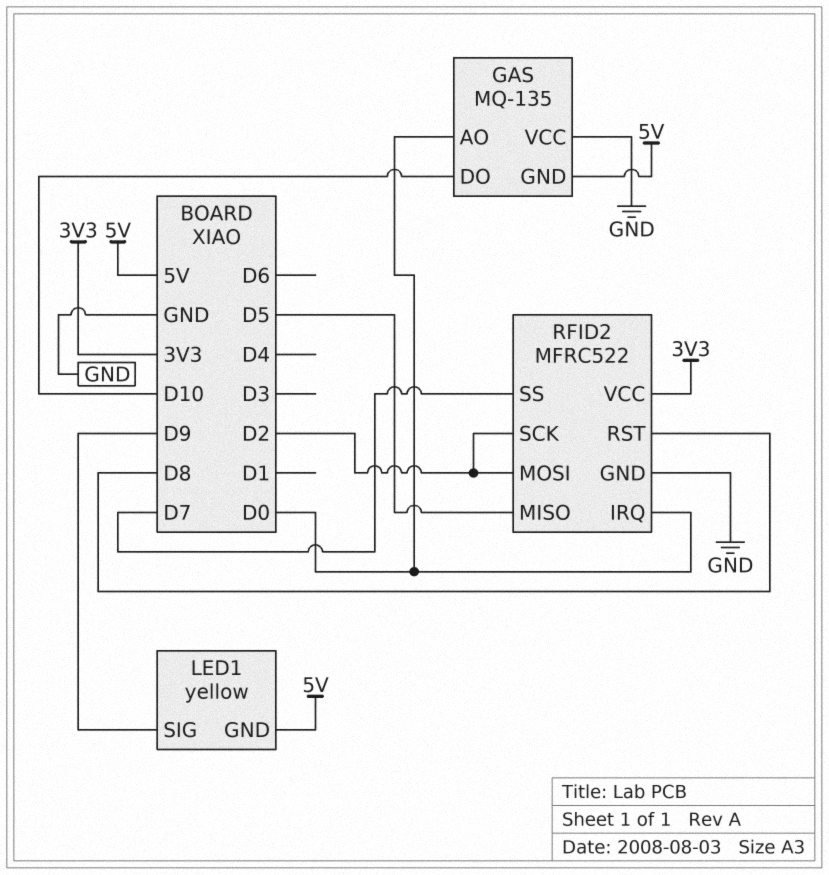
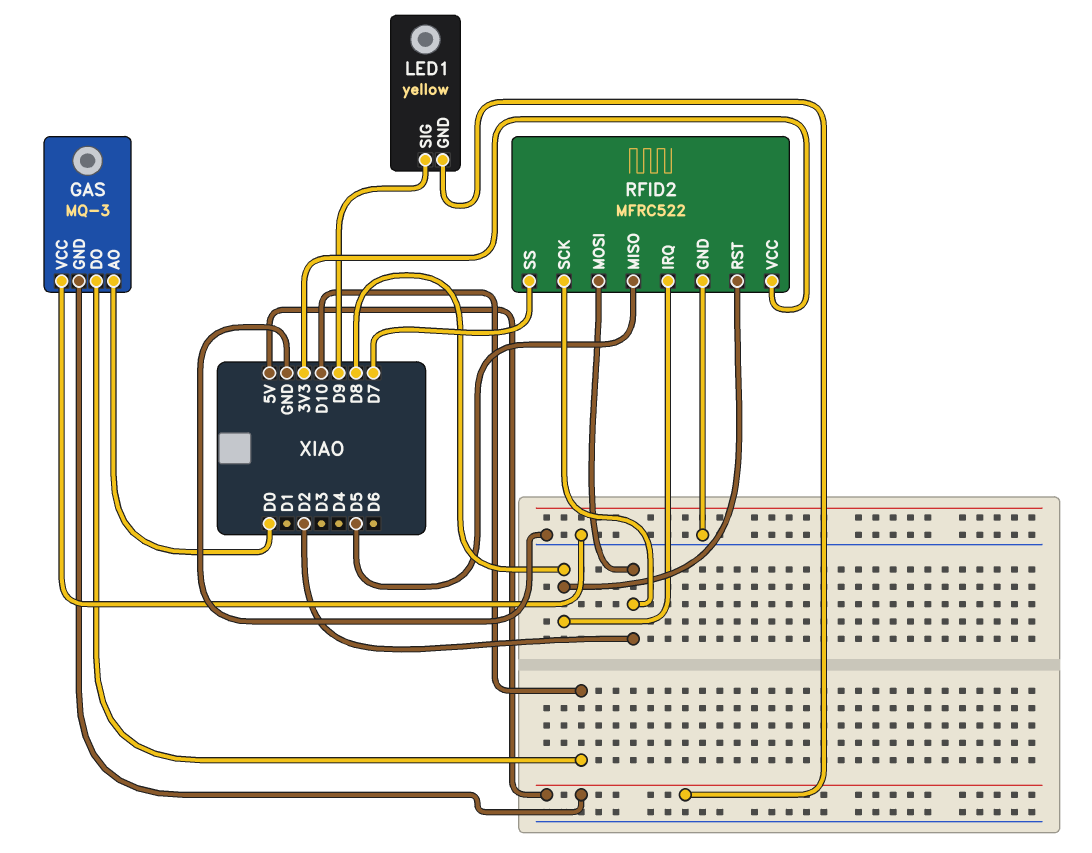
GAS: MQ-135 -> MQ-3
RFID2 pin IRQ: D0 -> D8

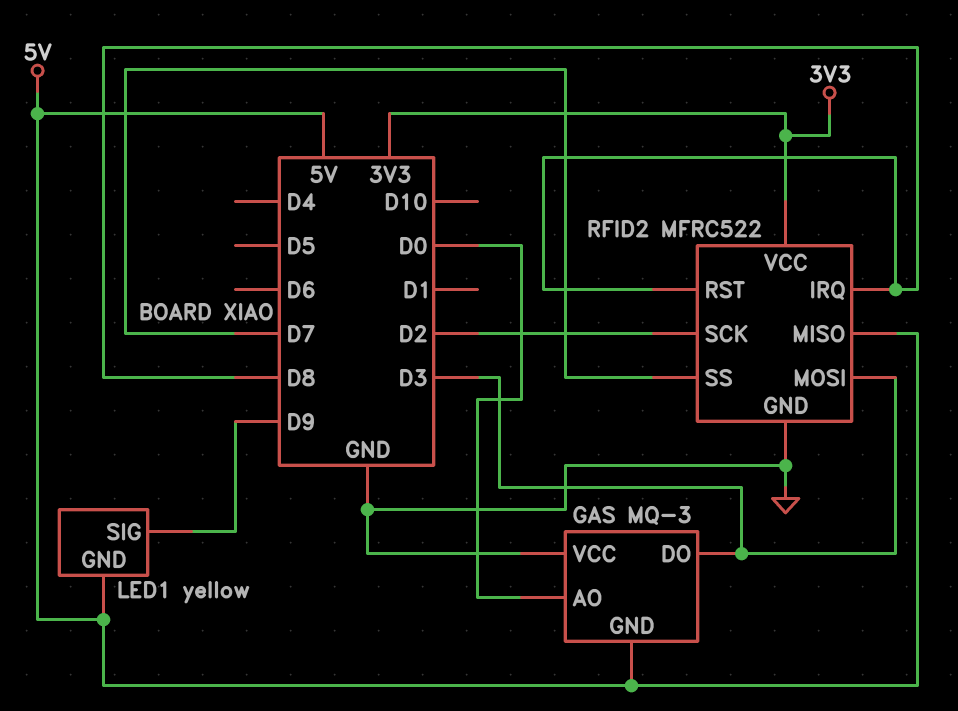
GAS pin DO: D10 -> D3
RFID2 pin MISO: D5 -> 5V
RFID2 pin MOSI: D2 -> D3

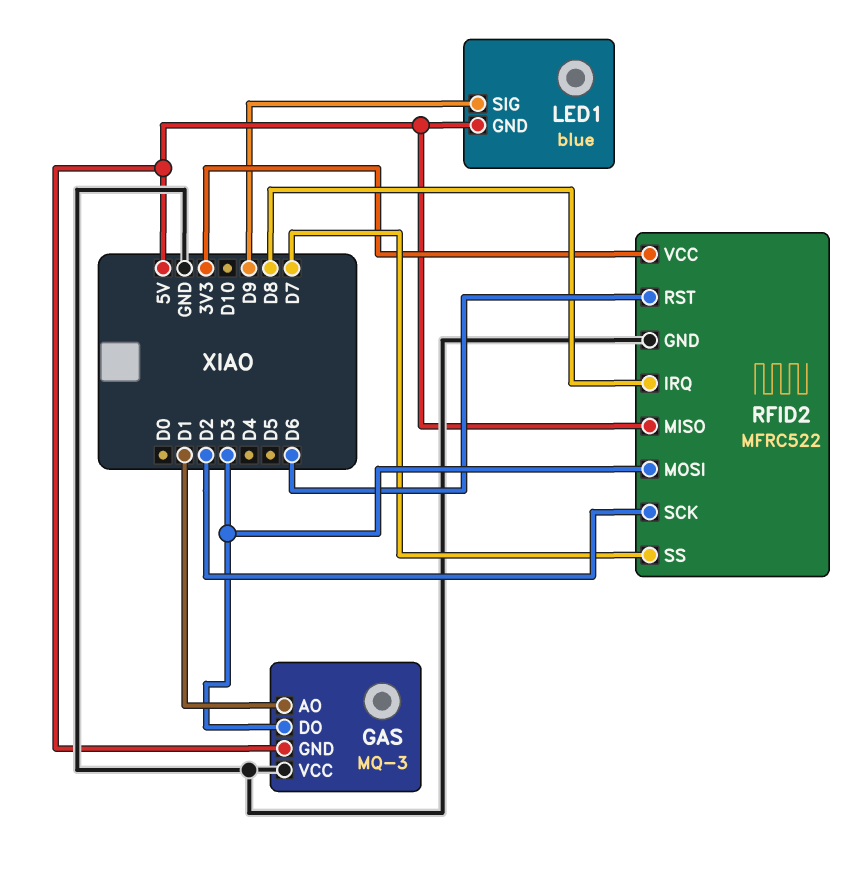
GAS pin AO: D0 -> D1
LED1: yellow -> blue
RFID2 pin RST: D8 -> D6

